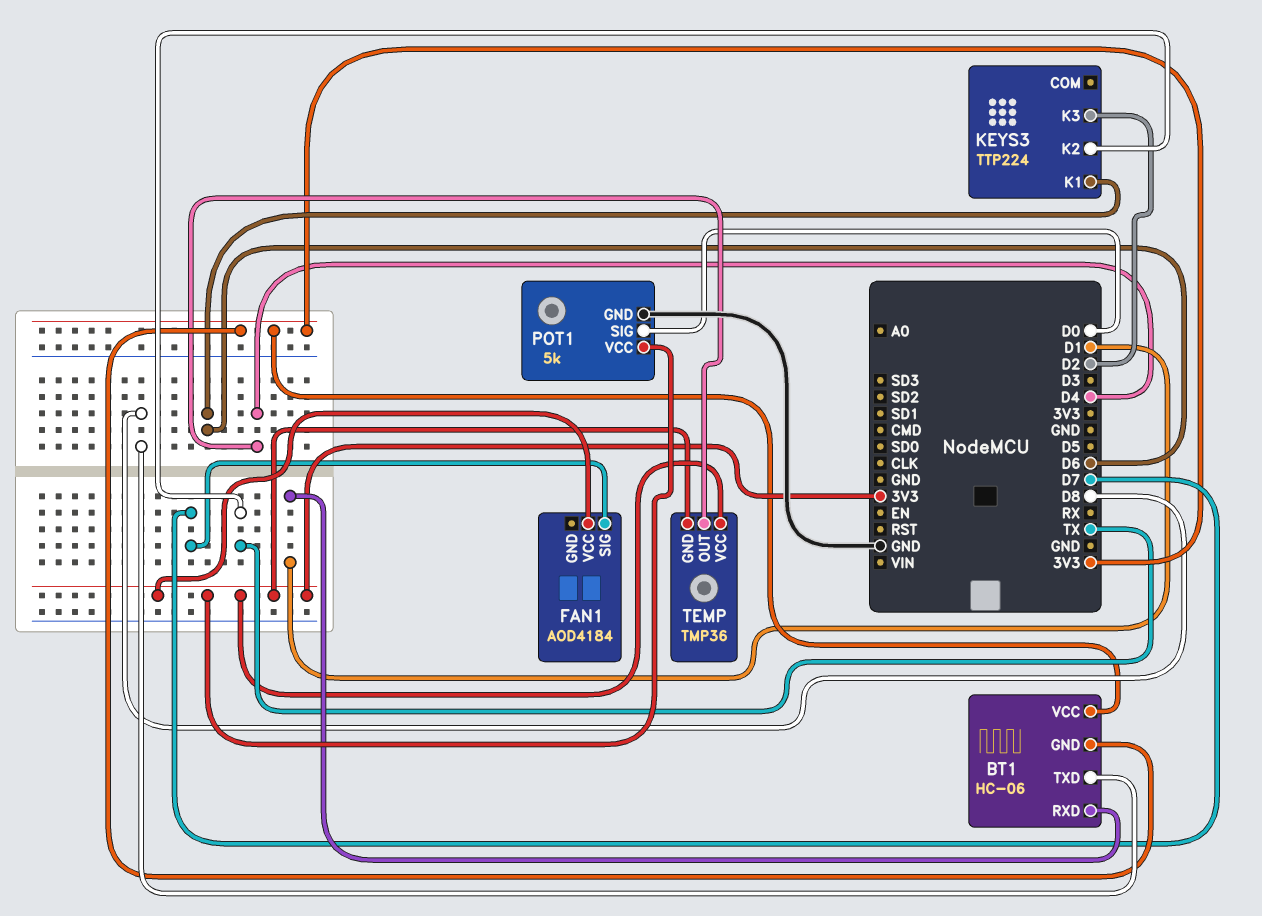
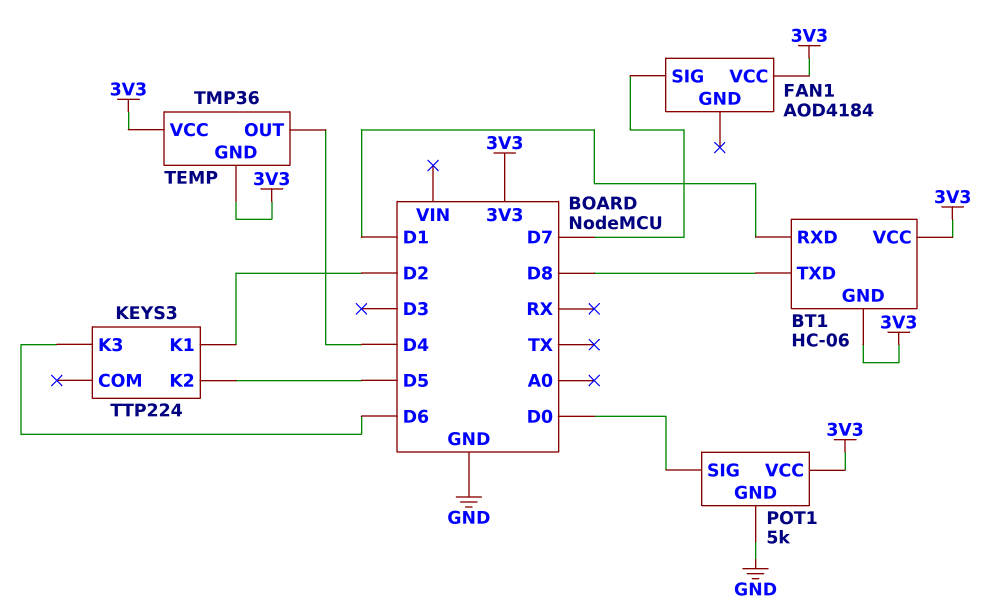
KEYS3 pin K1: D6 -> D2
KEYS3 pin K2: TX -> D5
KEYS3 pin K3: D2 -> D6

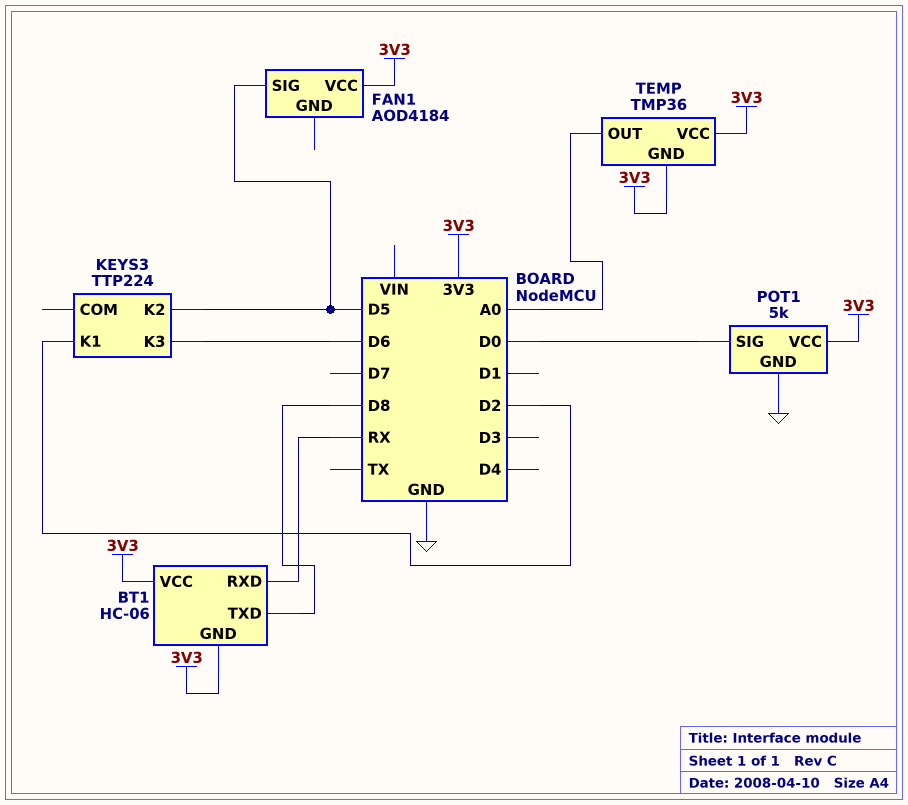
BT1 pin RXD: D1 -> RX
FAN1 pin SIG: D7 -> D5
TEMP pin OUT: D4 -> A0

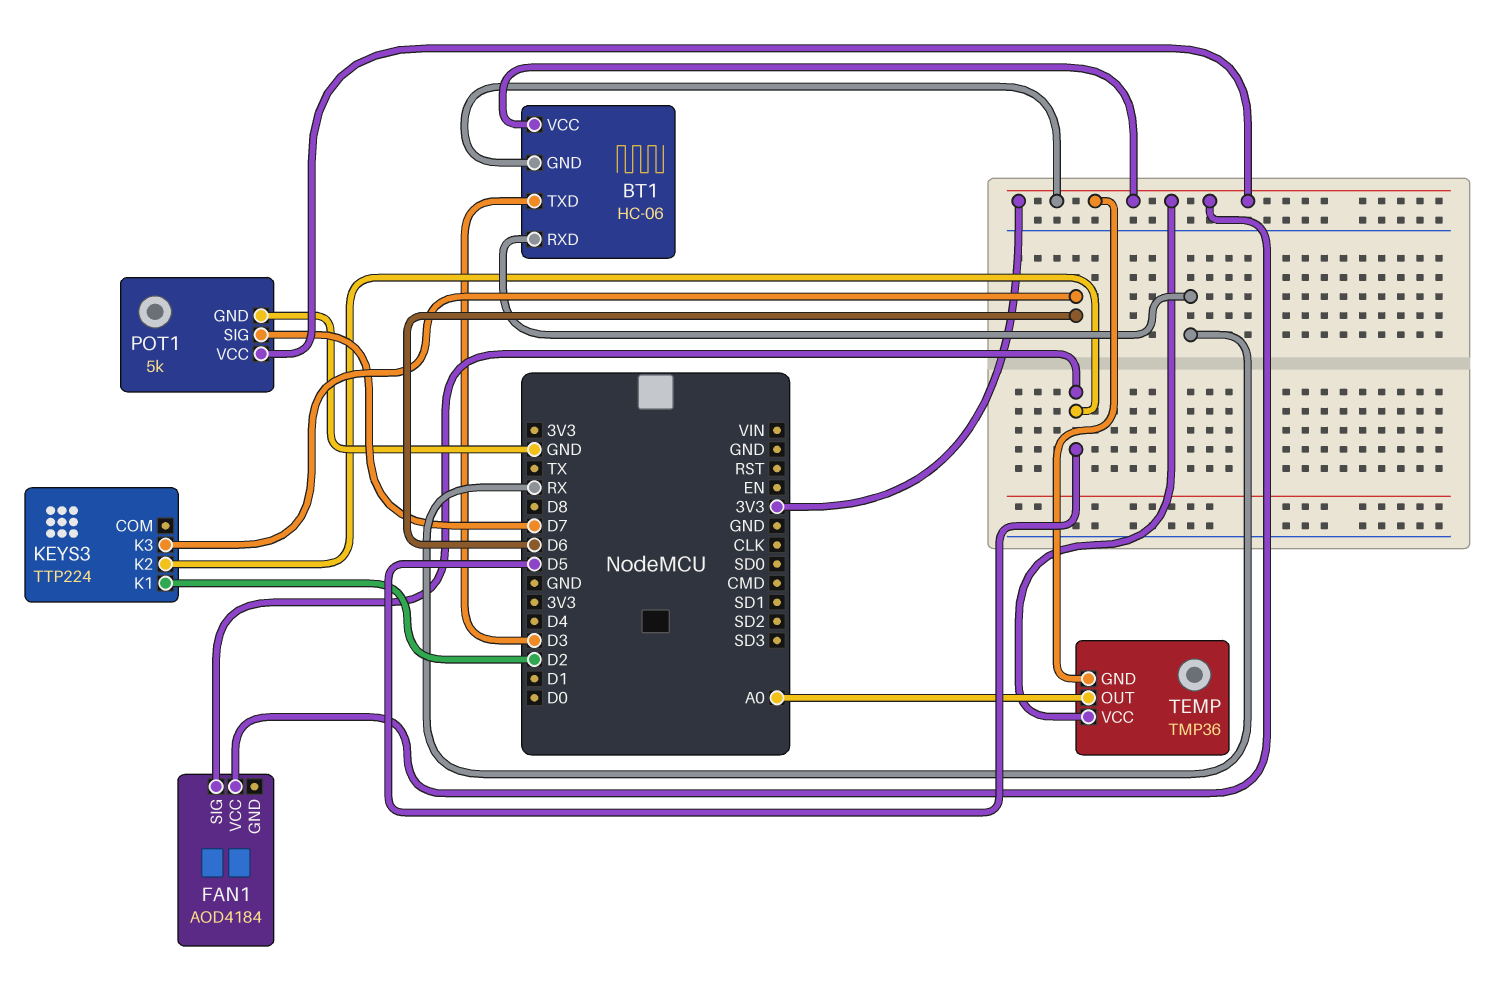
BT1 pin TXD: D8 -> D3
POT1 pin SIG: D0 -> D7

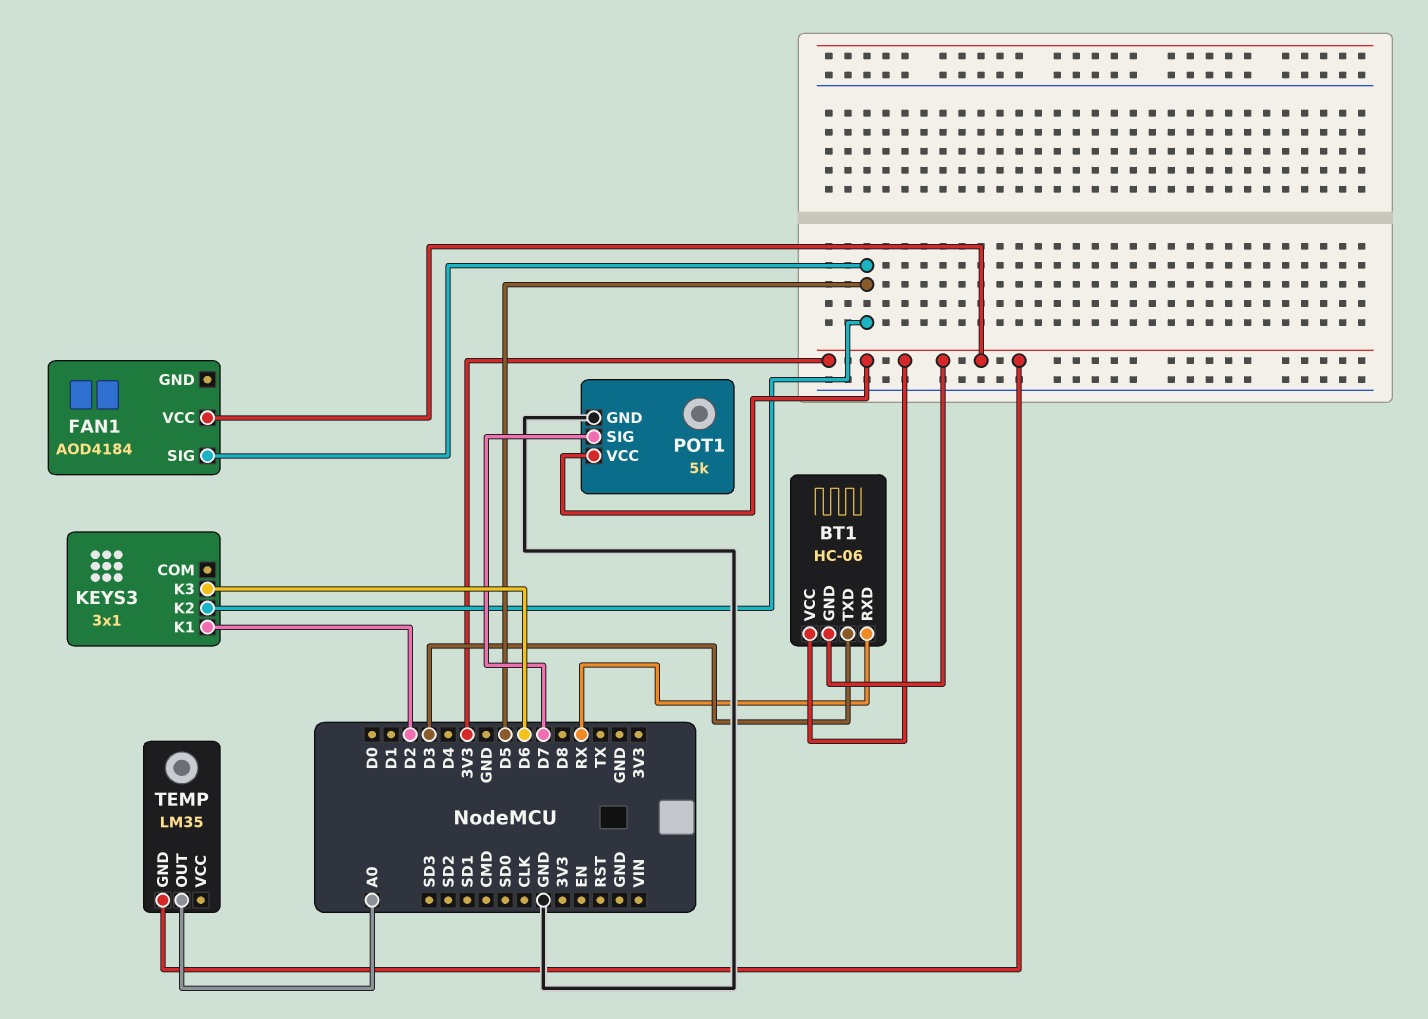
KEYS3: TTP224 -> 3x1
TEMP: TMP36 -> LM35
TEMP pin VCC: 3V3 -> none

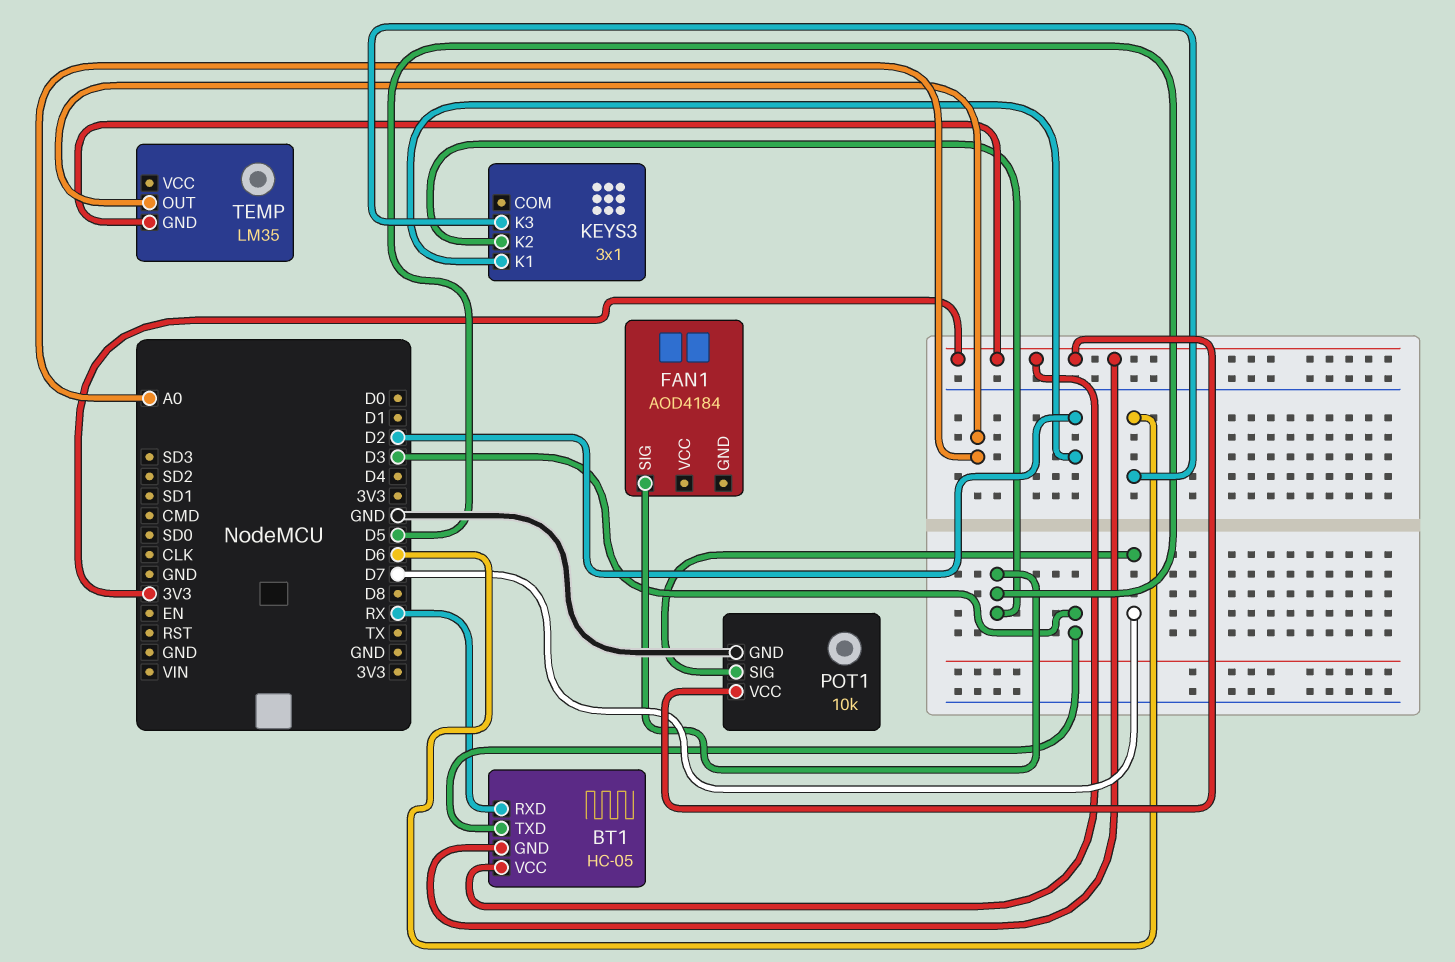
BT1: HC-06 -> HC-05
FAN1 pin VCC: 3V3 -> none
POT1: 5k -> 10k

